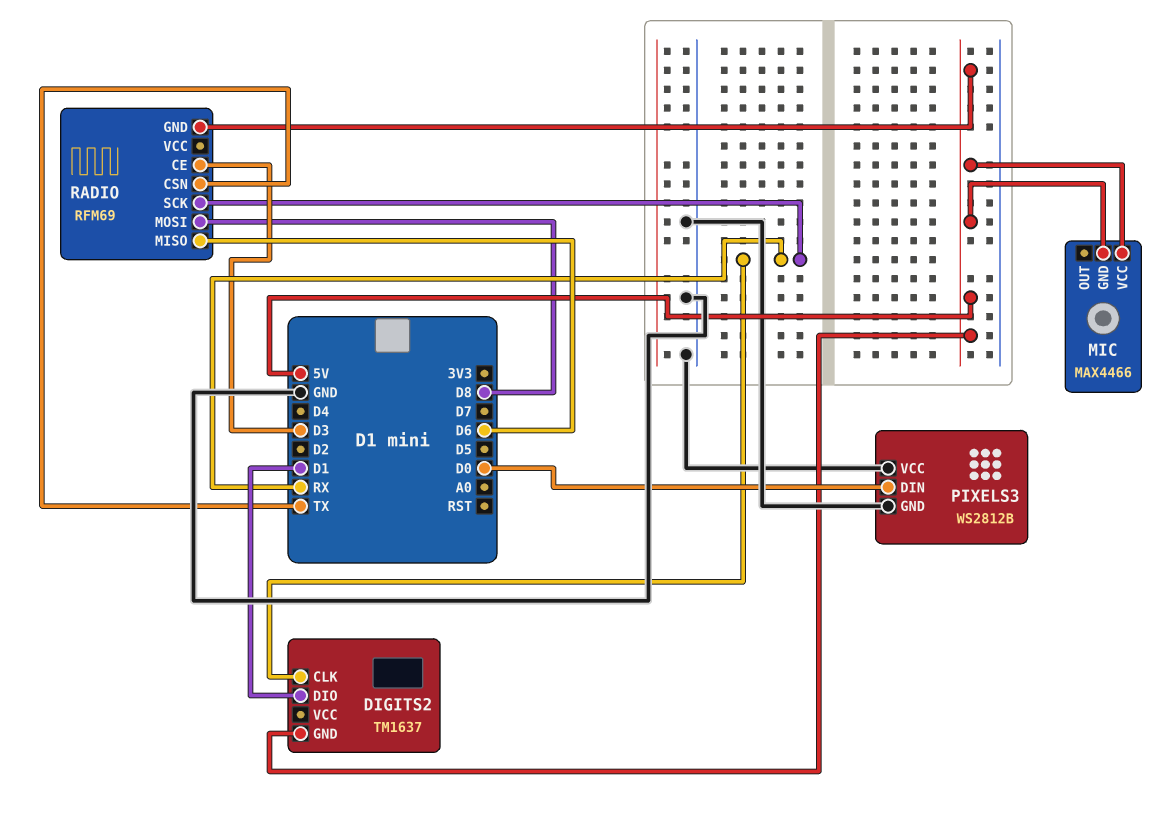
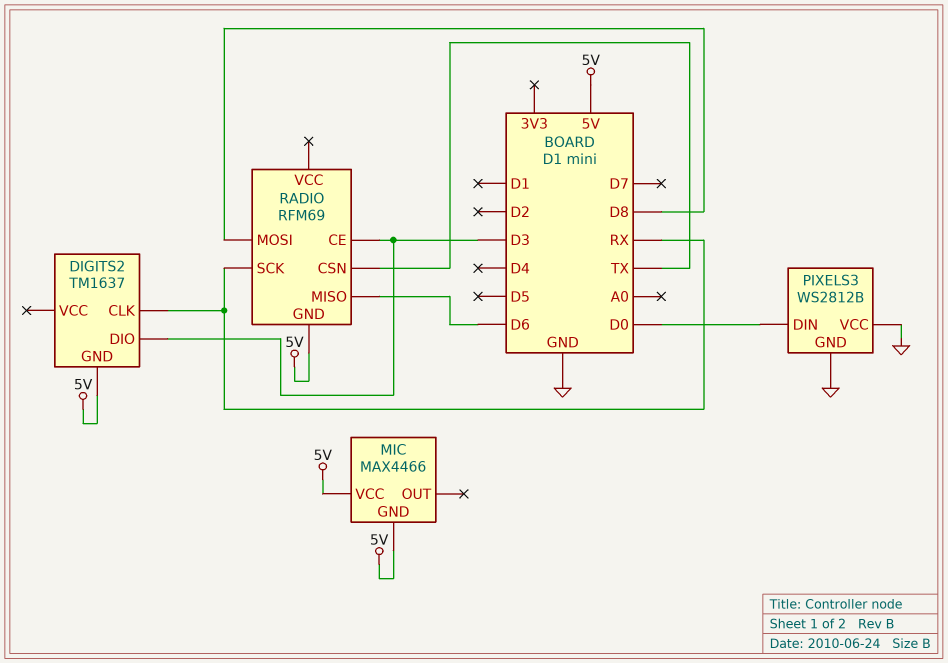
DIGITS2 pin DIO: D1 -> D3

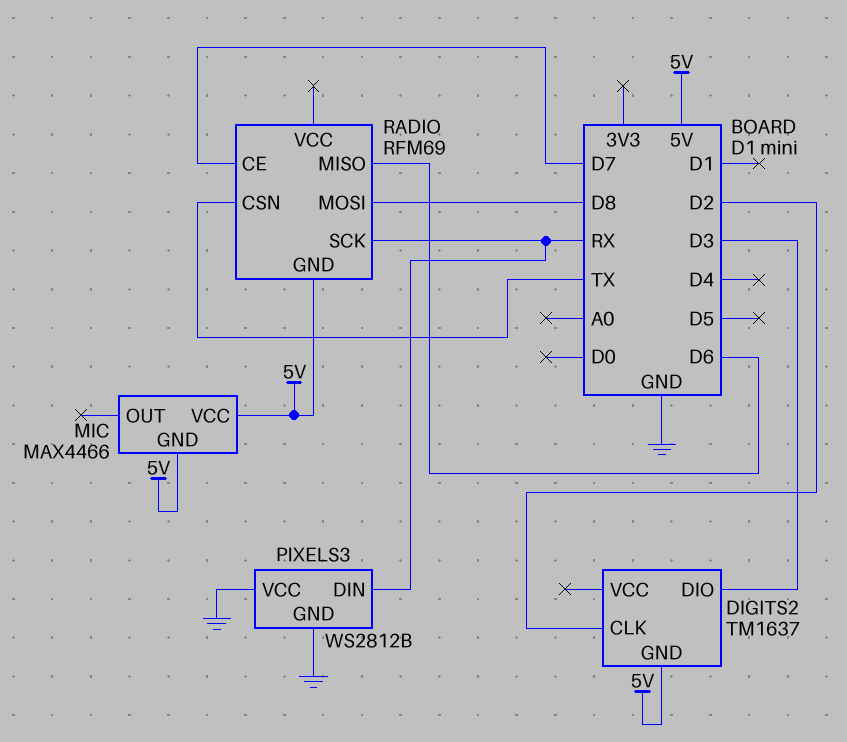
DIGITS2 pin CLK: RX -> D2
PIXELS3 pin DIN: D0 -> RX
RADIO pin CE: D3 -> D7

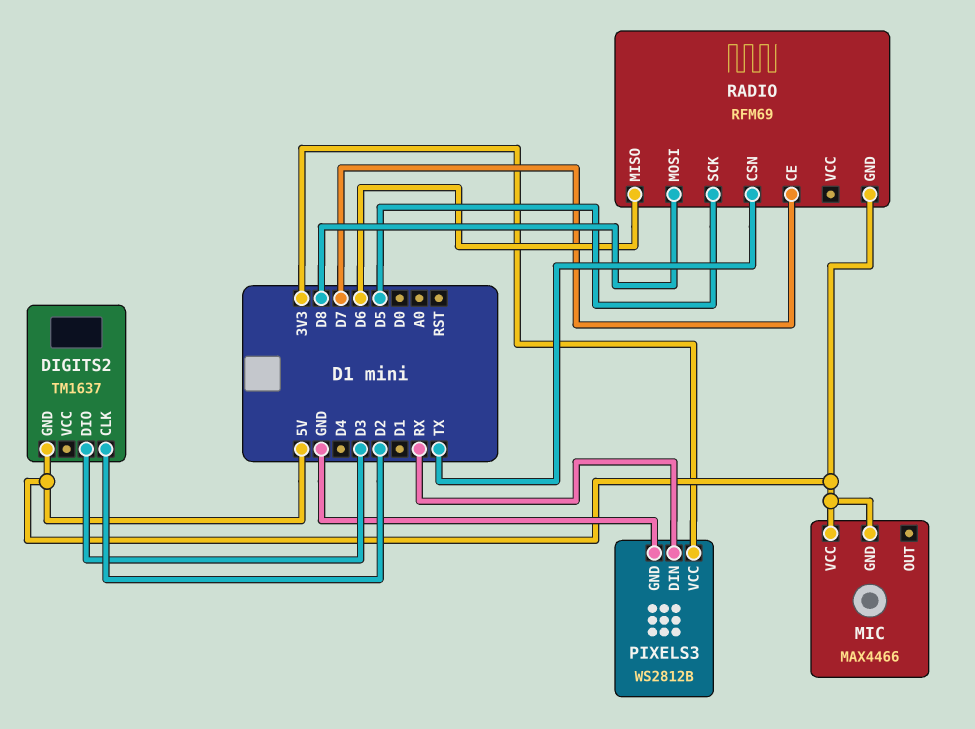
PIXELS3 pin VCC: GND -> 3V3
RADIO pin SCK: RX -> D5

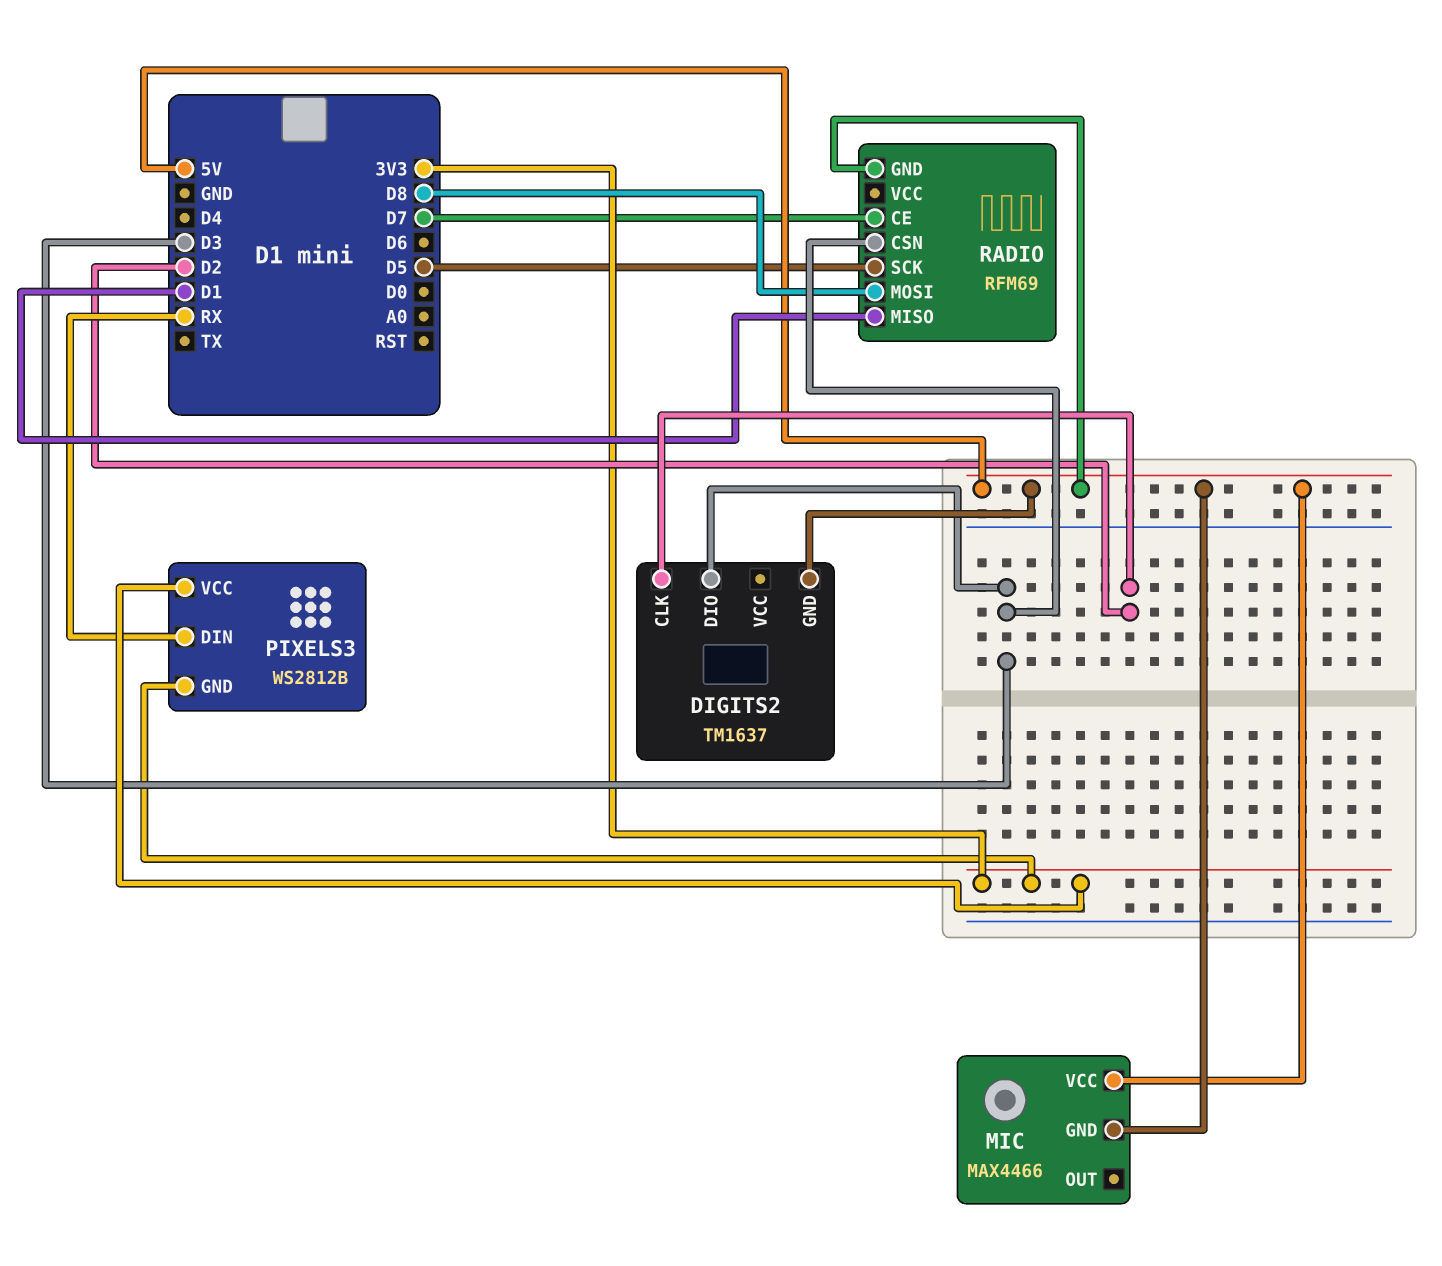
PIXELS3 pin GND: GND -> 3V3
RADIO pin CSN: TX -> D3
RADIO pin MISO: D6 -> D1

